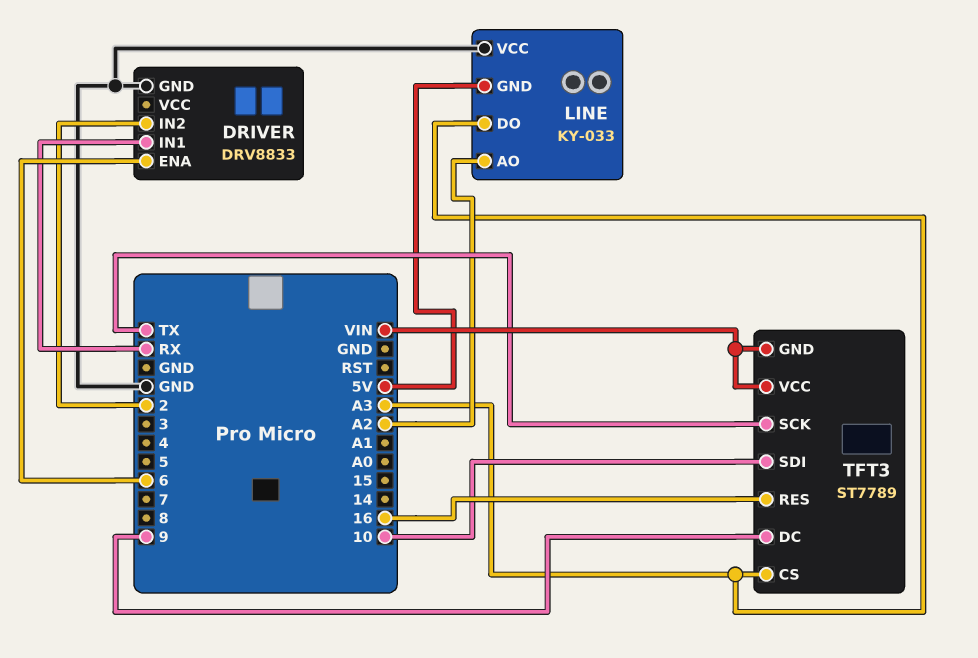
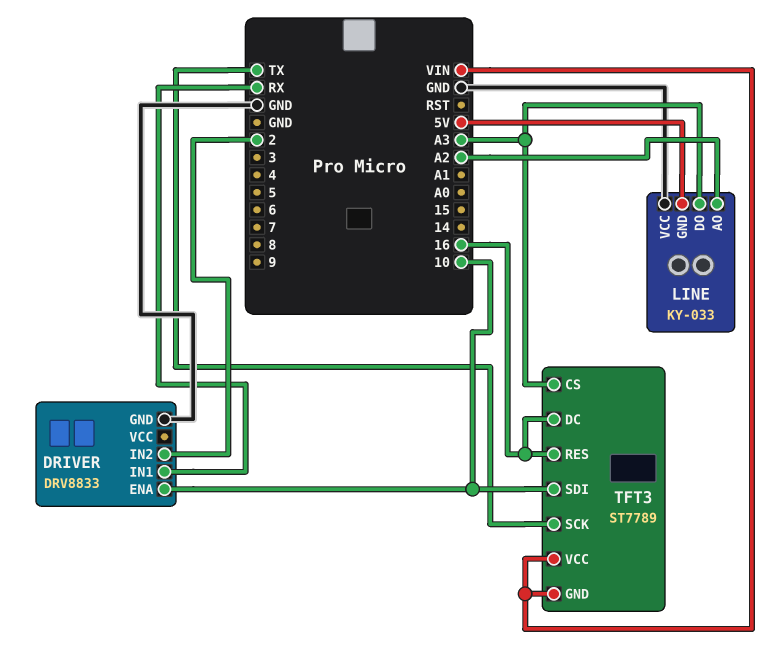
DRIVER pin ENA: 6 -> 10
TFT3 pin DC: 9 -> 16

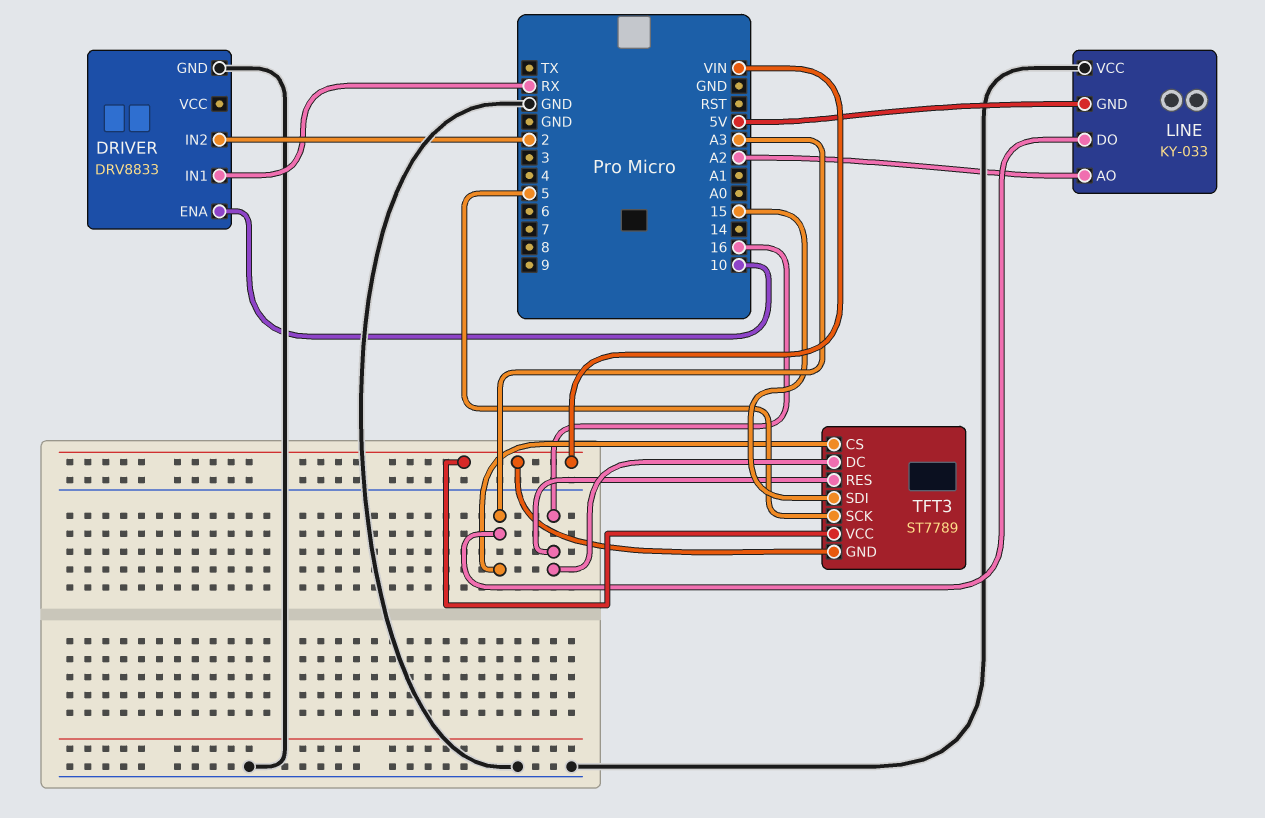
TFT3 pin SCK: TX -> 5
TFT3 pin SDI: 10 -> 15

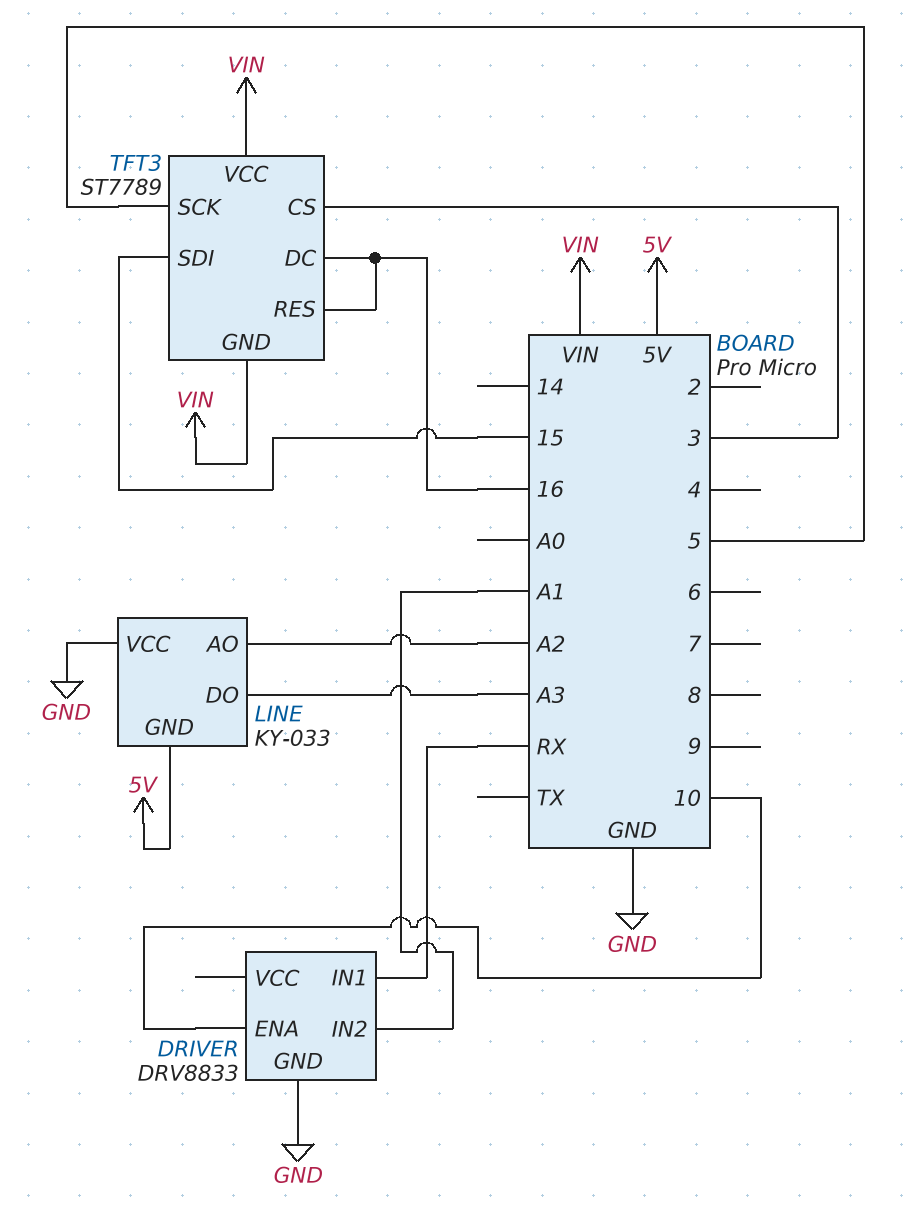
DRIVER pin IN2: 2 -> A1
TFT3 pin CS: A3 -> 3

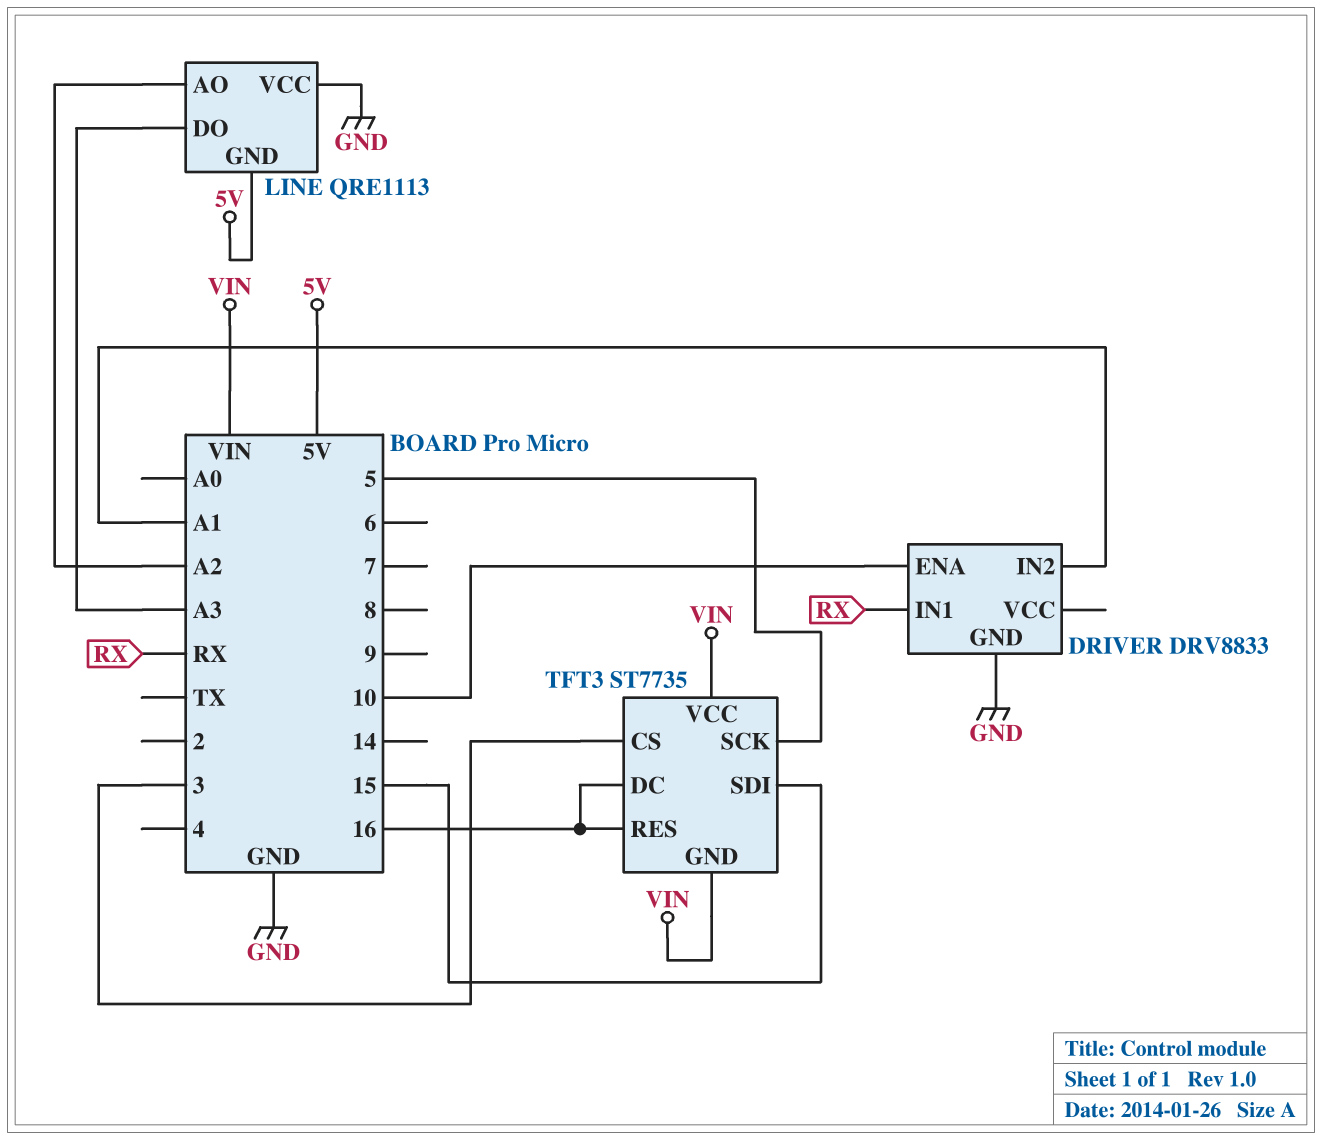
LINE: KY-033 -> QRE1113
TFT3: ST7789 -> ST7735

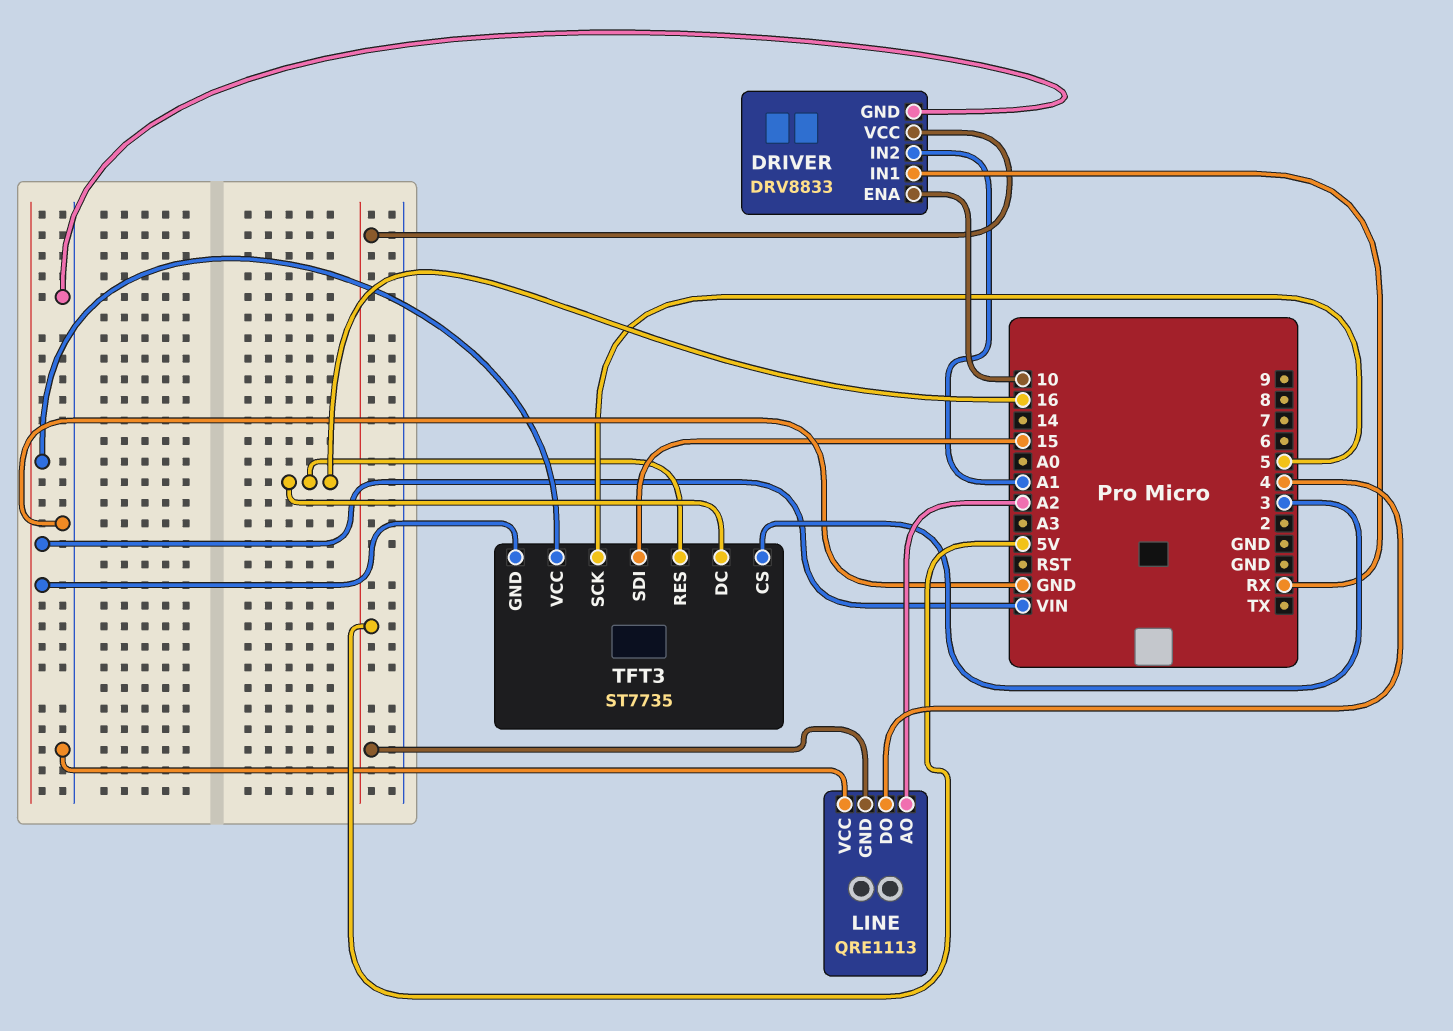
DRIVER pin VCC: none -> 5V
LINE pin DO: A3 -> 4

